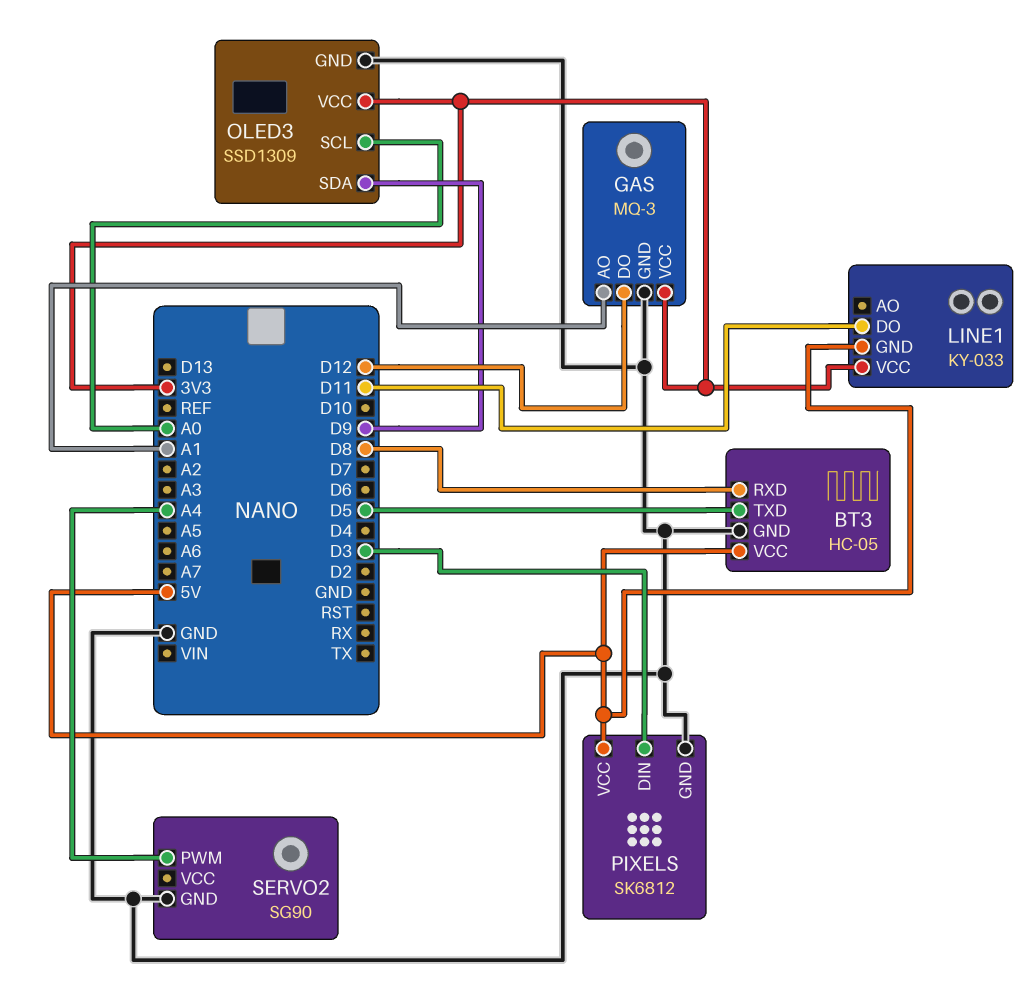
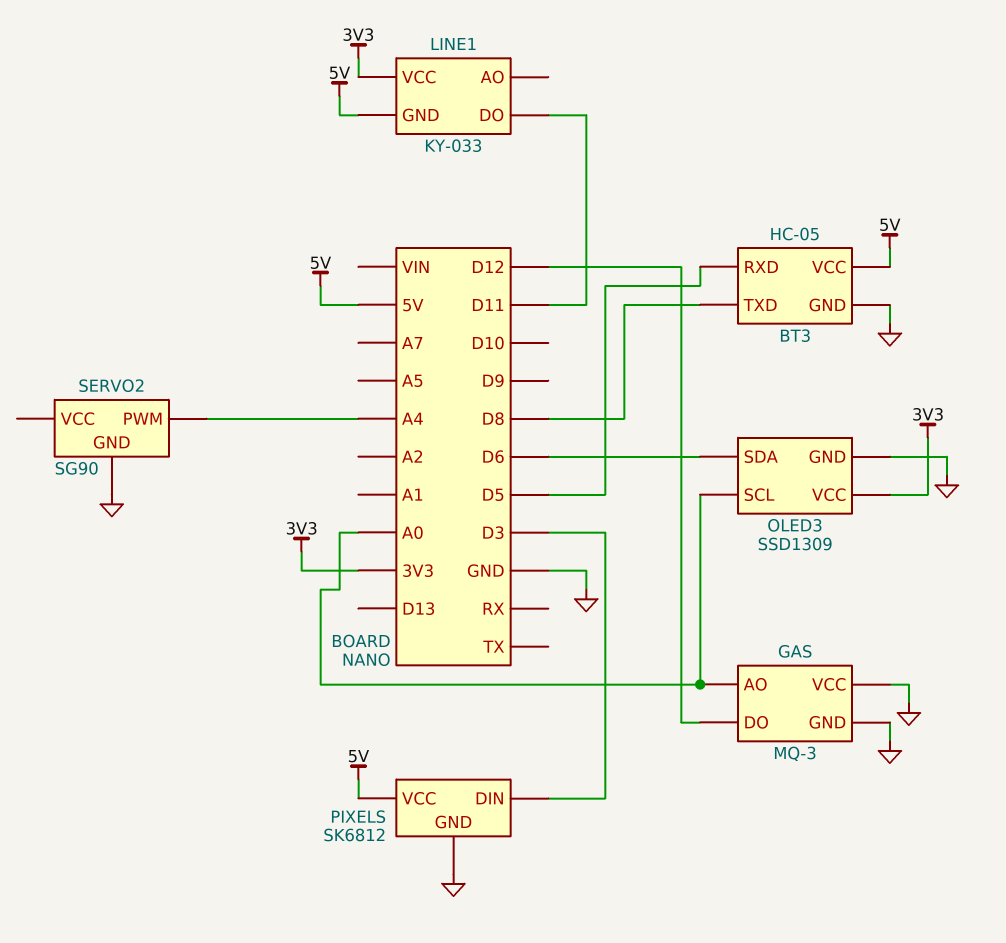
BT3 pin RXD: D8 -> D5
BT3 pin TXD: D5 -> D8
GAS pin AO: A1 -> A0
GAS pin VCC: 3V3 -> GND
OLED3 pin SDA: D9 -> D6

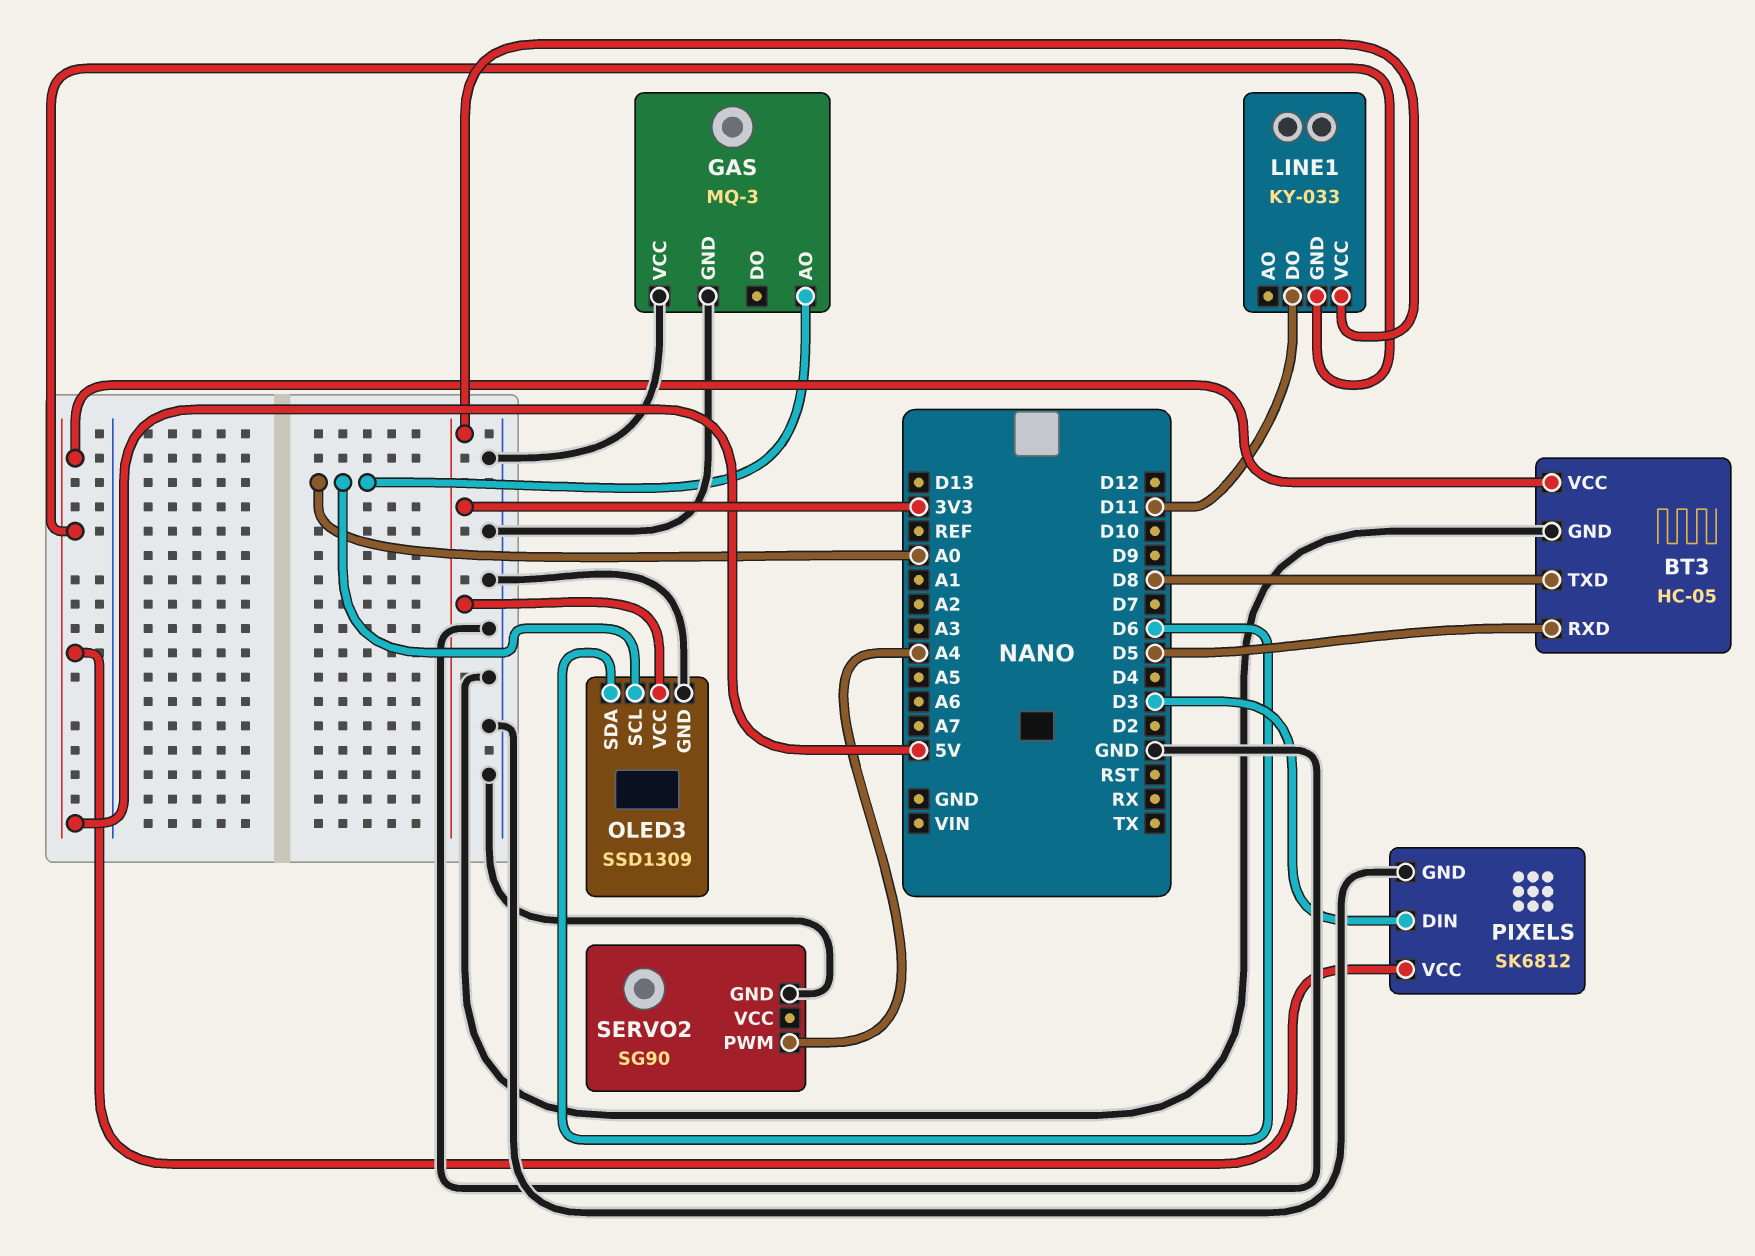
GAS pin DO: D12 -> none

